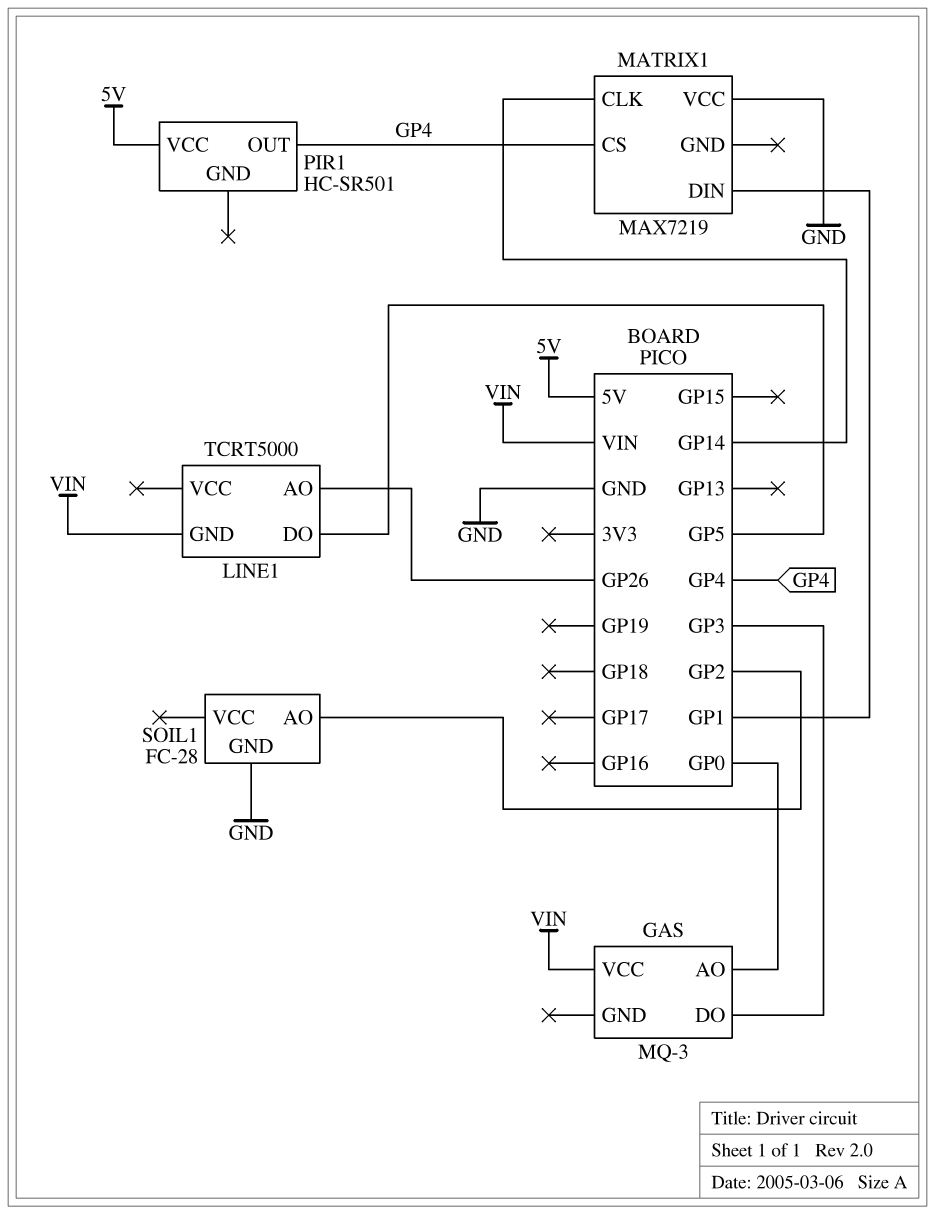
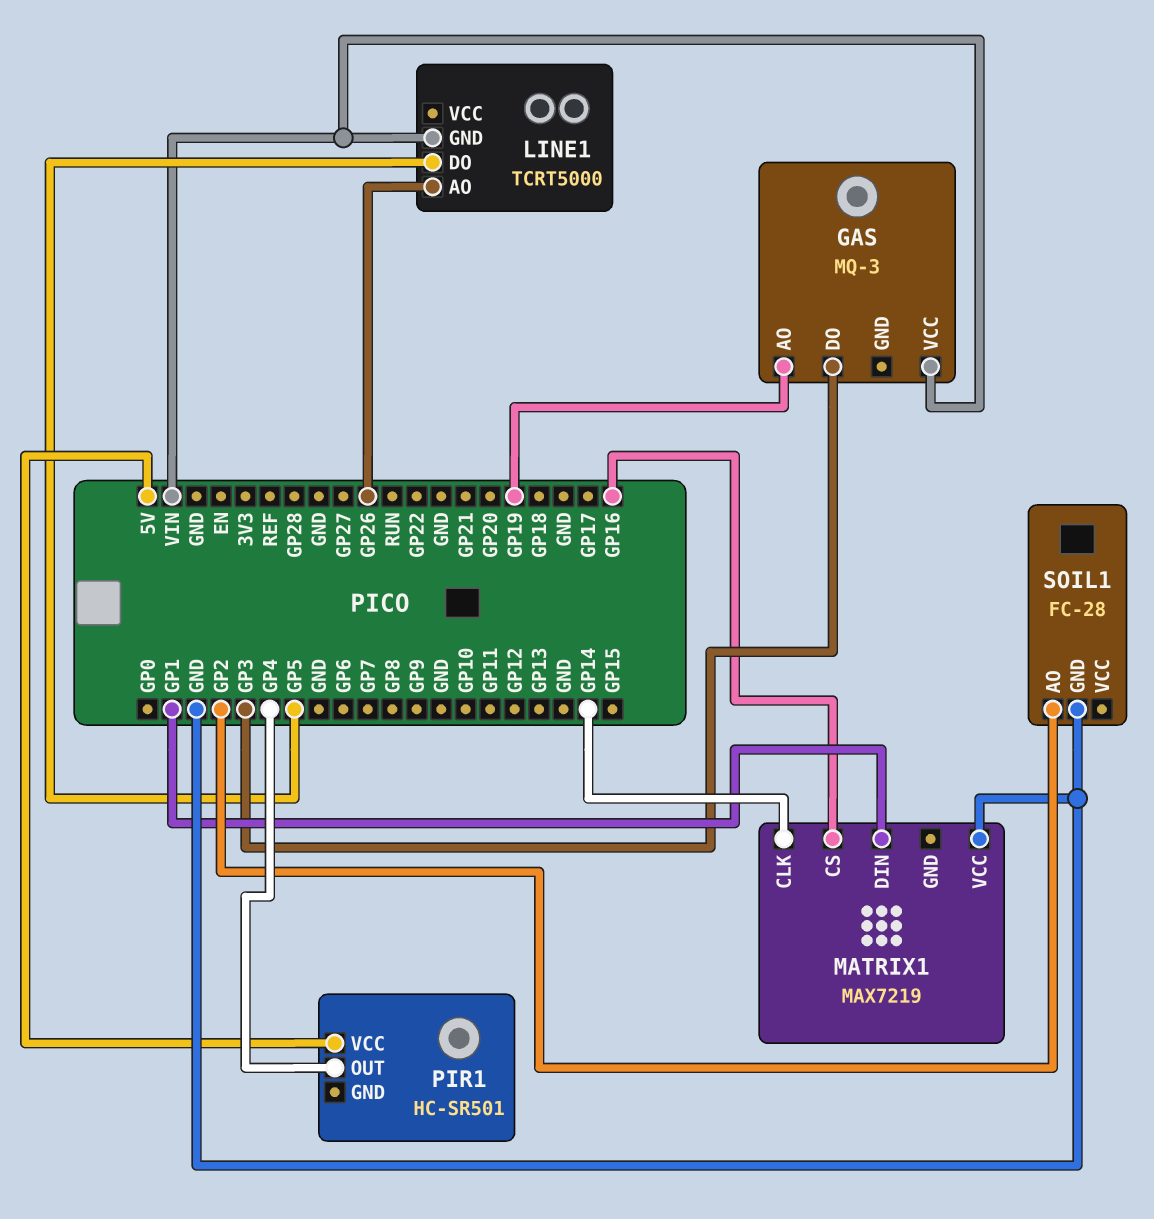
GAS pin AO: GP0 -> GP19
MATRIX1 pin CS: GP4 -> GP16

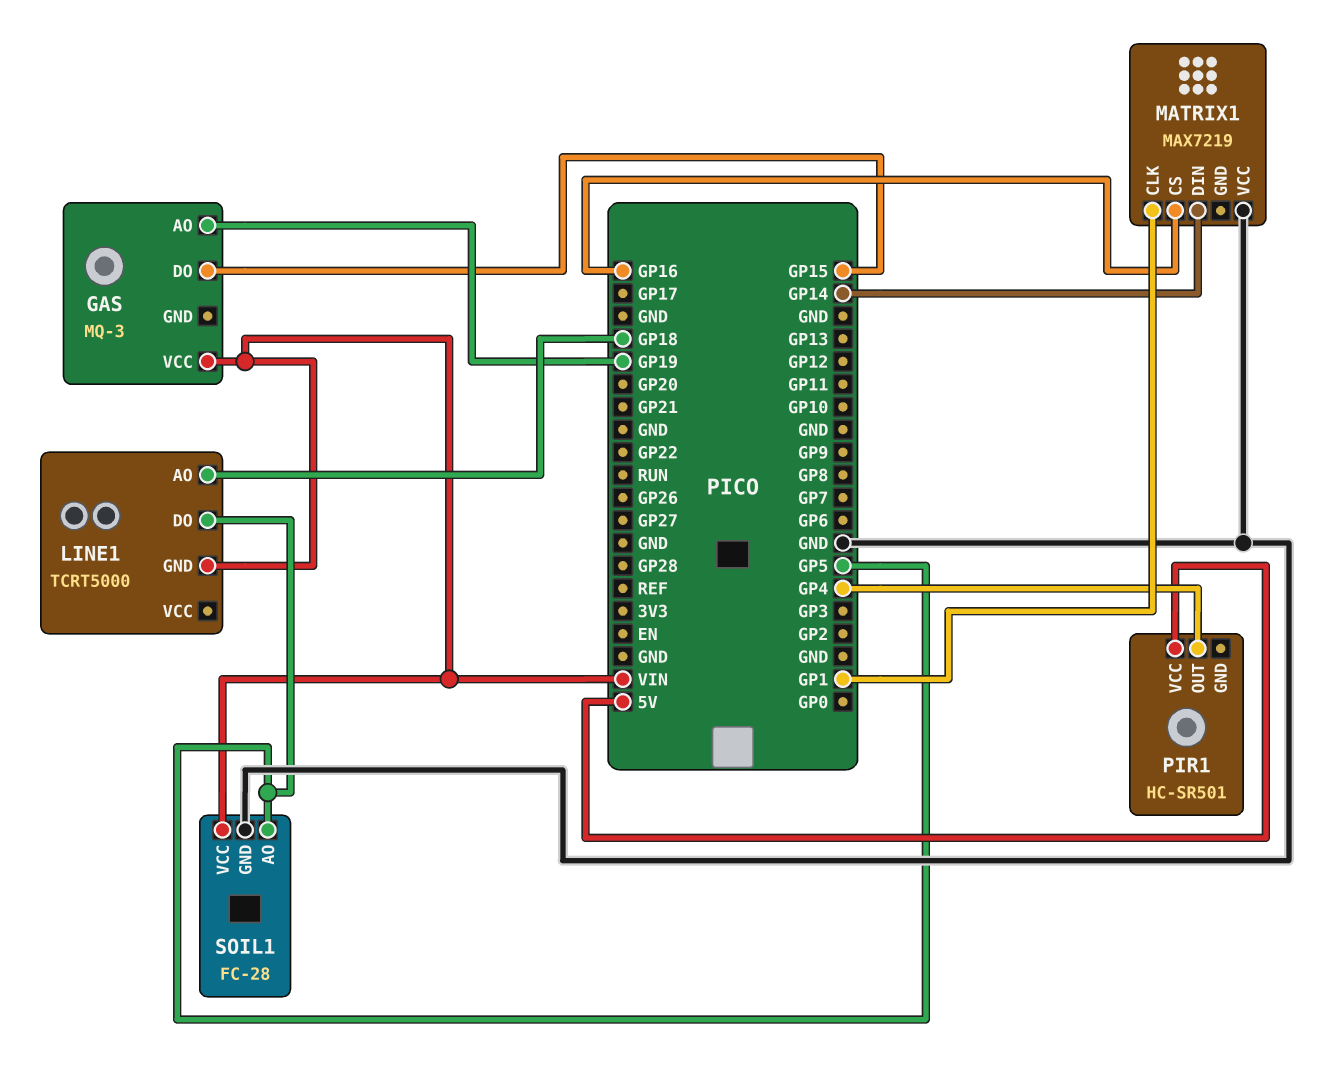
GAS pin DO: GP3 -> GP15
LINE1 pin AO: GP26 -> GP18
MATRIX1 pin CLK: GP14 -> GP1
MATRIX1 pin DIN: GP1 -> GP14
SOIL1 pin AO: GP2 -> GP5
SOIL1 pin VCC: none -> VIN

